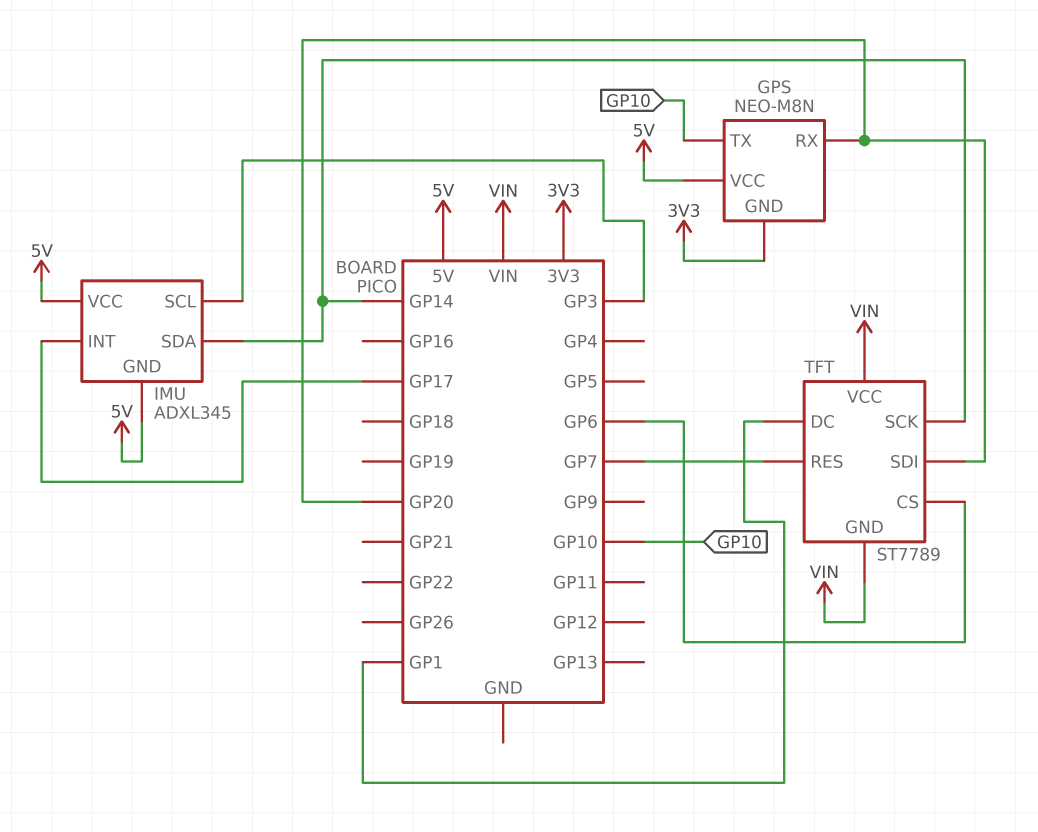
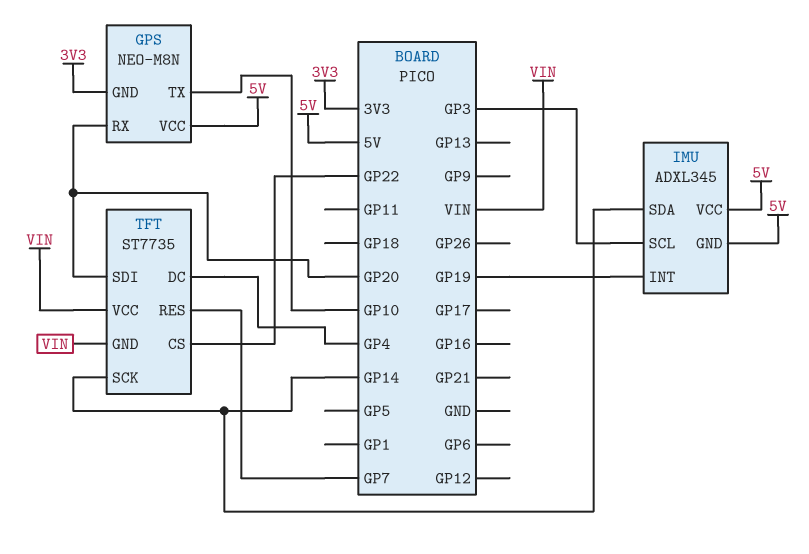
IMU pin INT: GP17 -> GP19
TFT: ST7789 -> ST7735
TFT pin CS: GP6 -> GP22
TFT pin DC: GP1 -> GP4

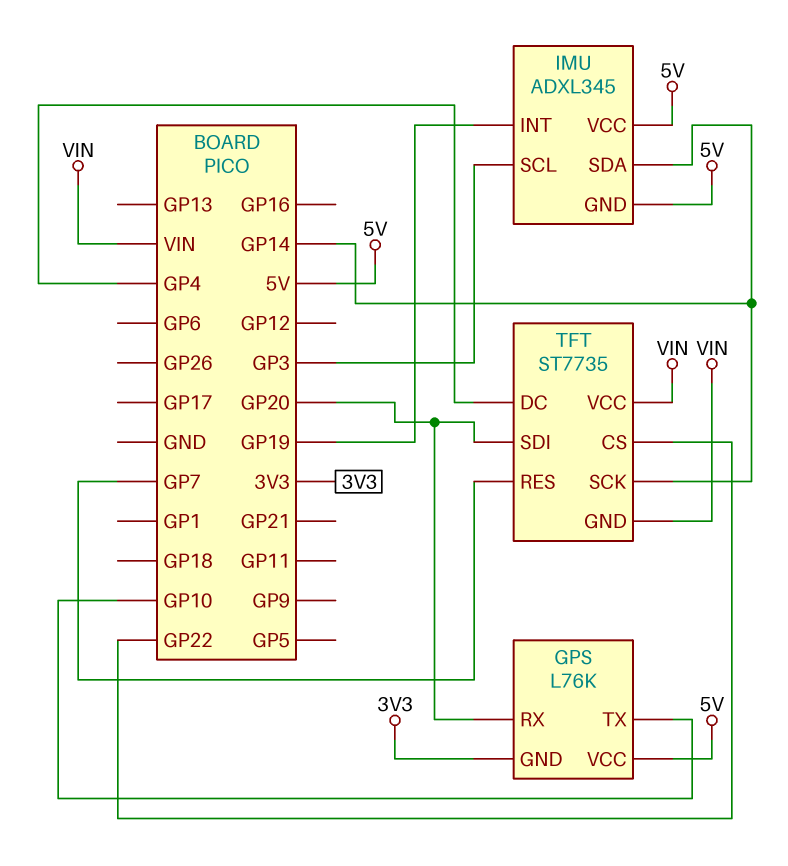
GPS: NEO-M8N -> L76K

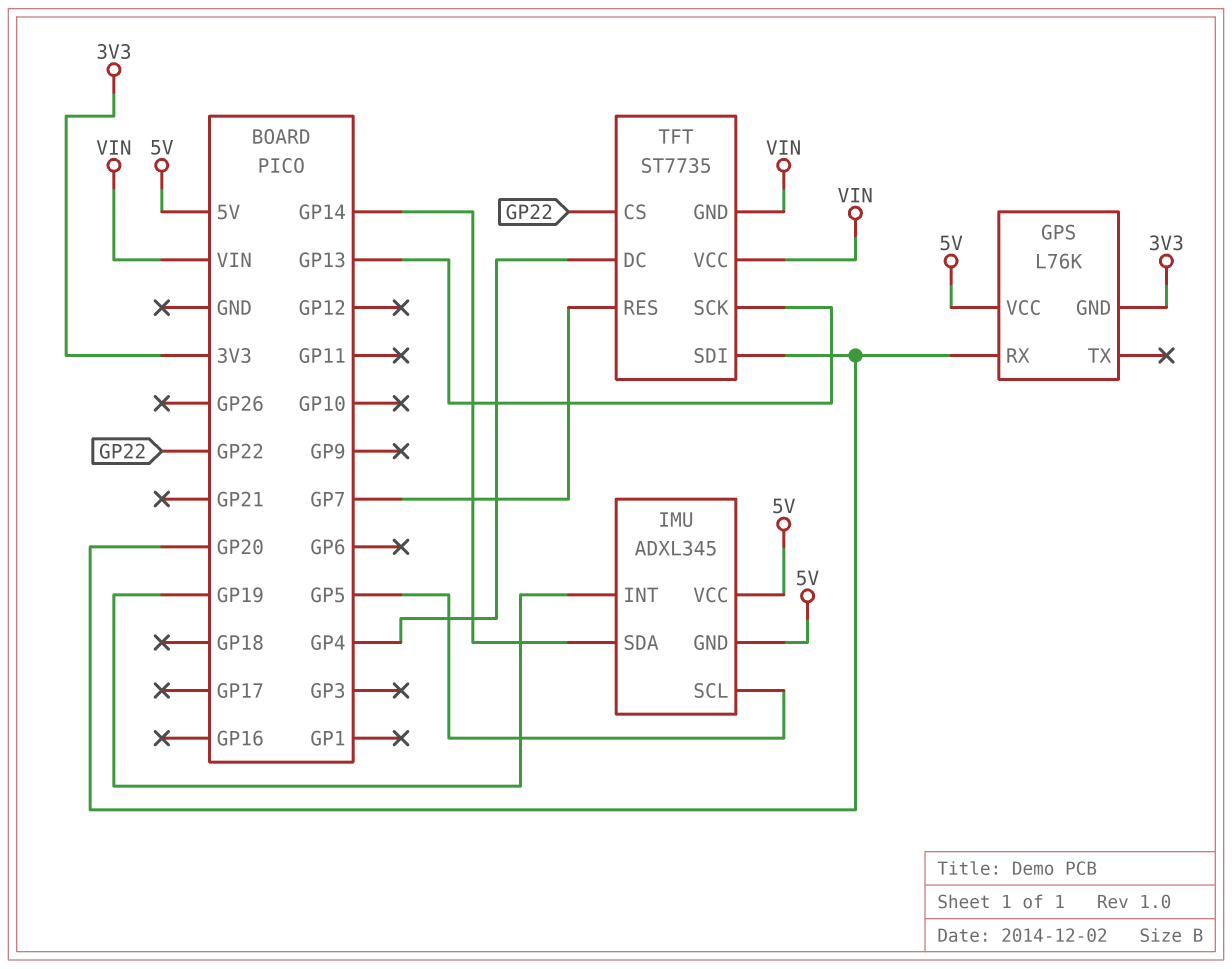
GPS pin TX: GP10 -> none
IMU pin SCL: GP3 -> GP5
TFT pin SCK: GP14 -> GP13

